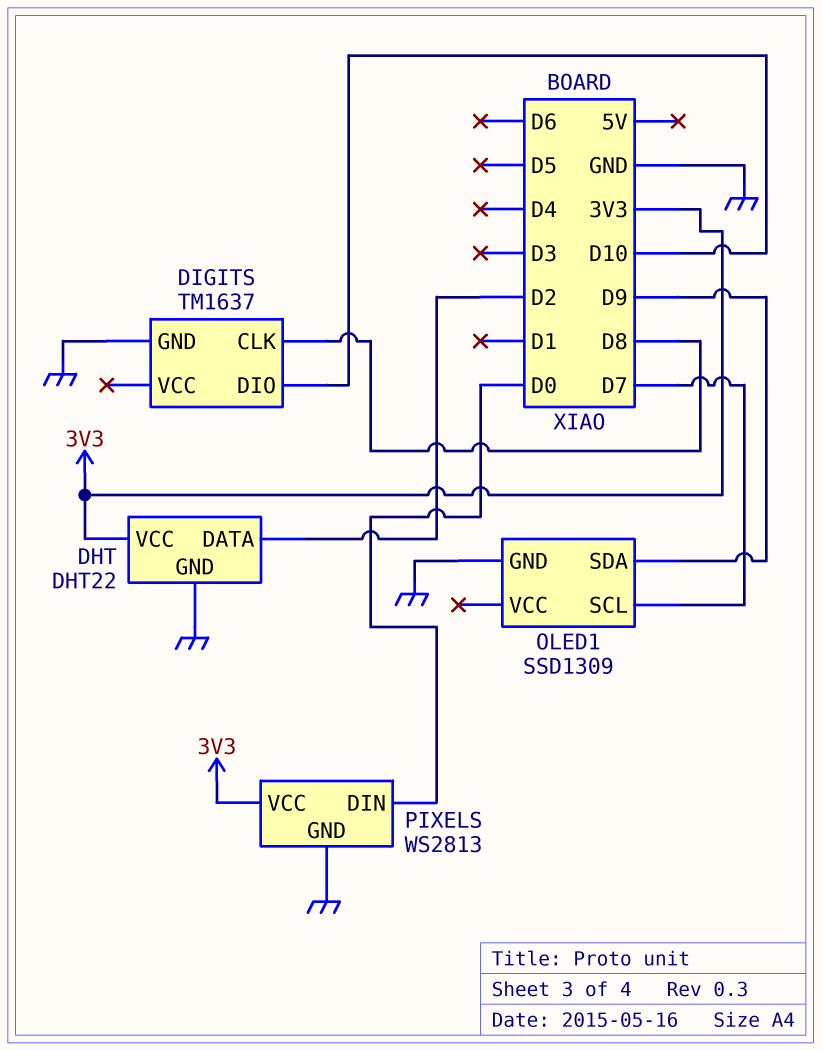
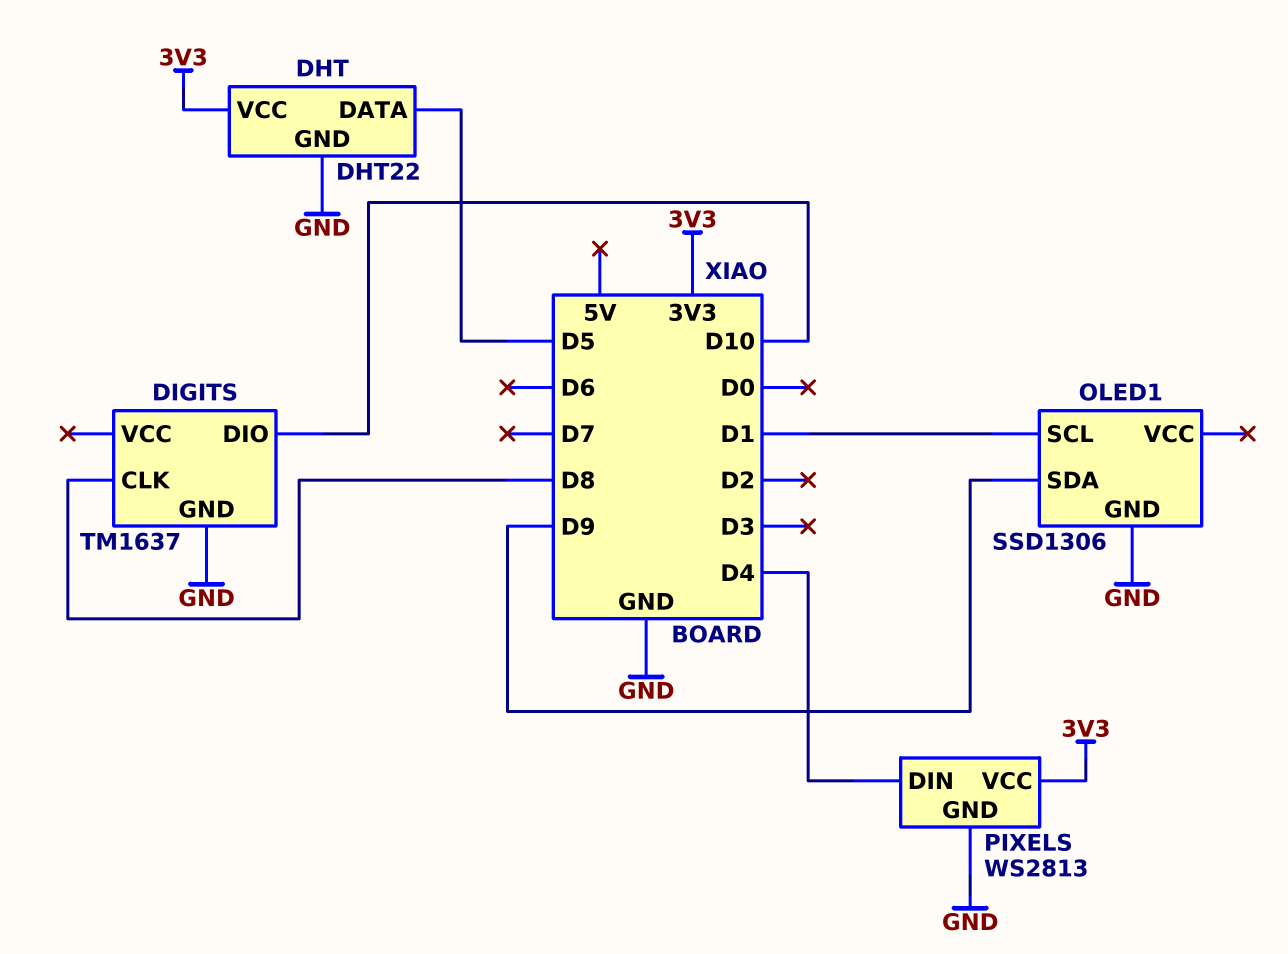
DHT pin DATA: D2 -> D5
OLED1: SSD1309 -> SSD1306
OLED1 pin SCL: D7 -> D1
PIXELS pin DIN: D0 -> D4

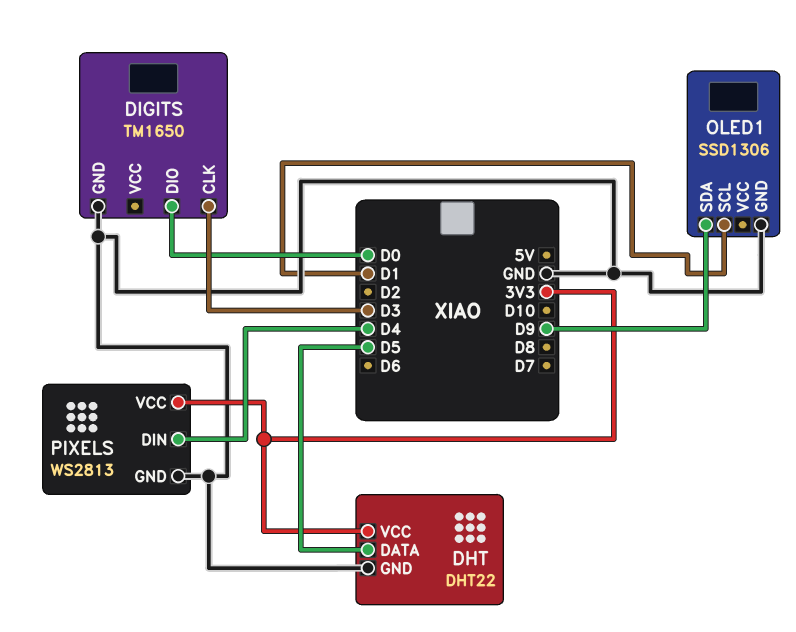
DIGITS: TM1637 -> TM1650
DIGITS pin CLK: D8 -> D3
DIGITS pin DIO: D10 -> D0

